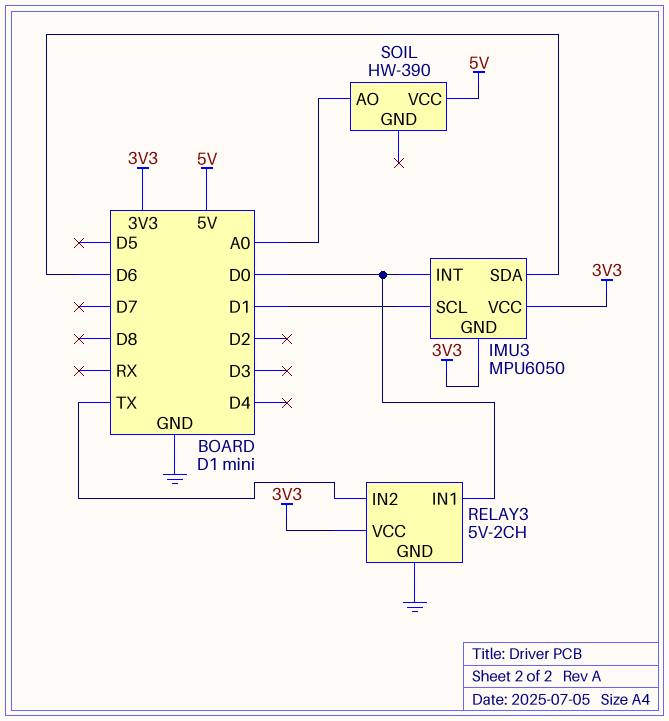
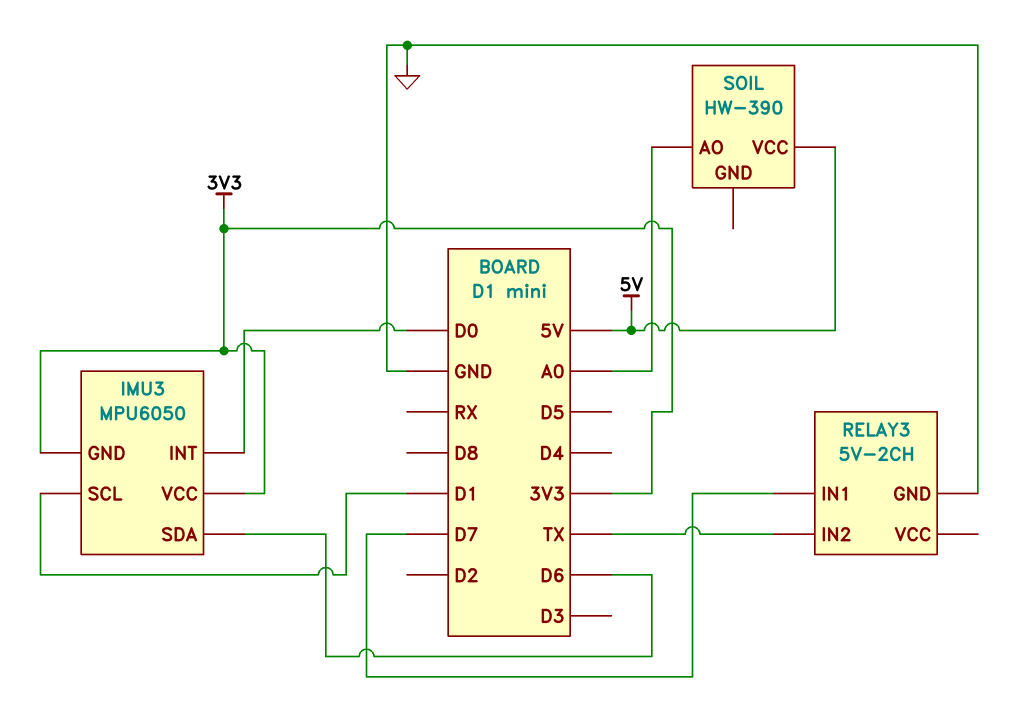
RELAY3 pin IN1: D0 -> D7
RELAY3 pin VCC: 3V3 -> none

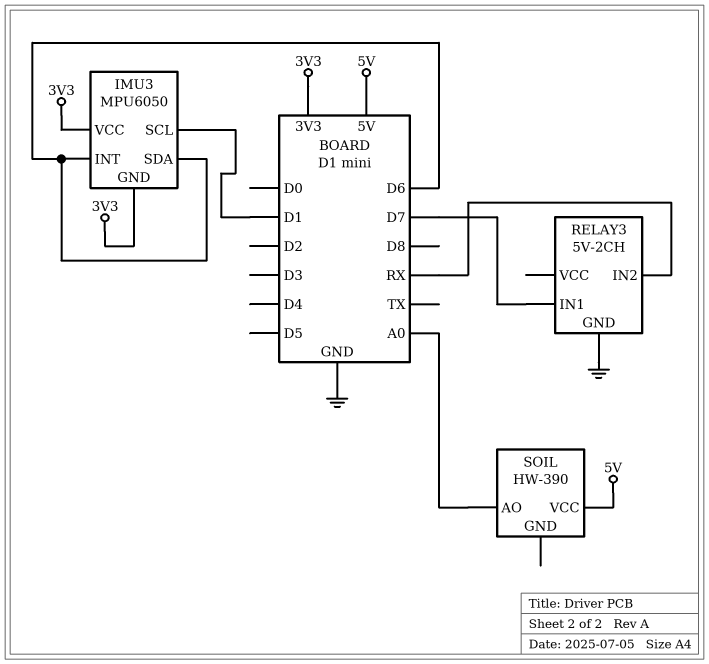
IMU3 pin INT: D0 -> D6
RELAY3 pin IN2: TX -> RX

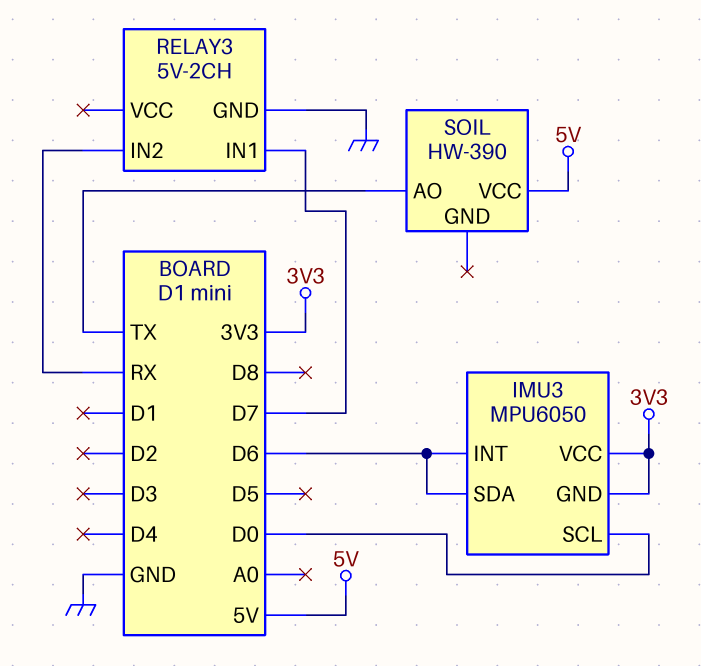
IMU3 pin SCL: D1 -> D0
SOIL pin AO: A0 -> TX

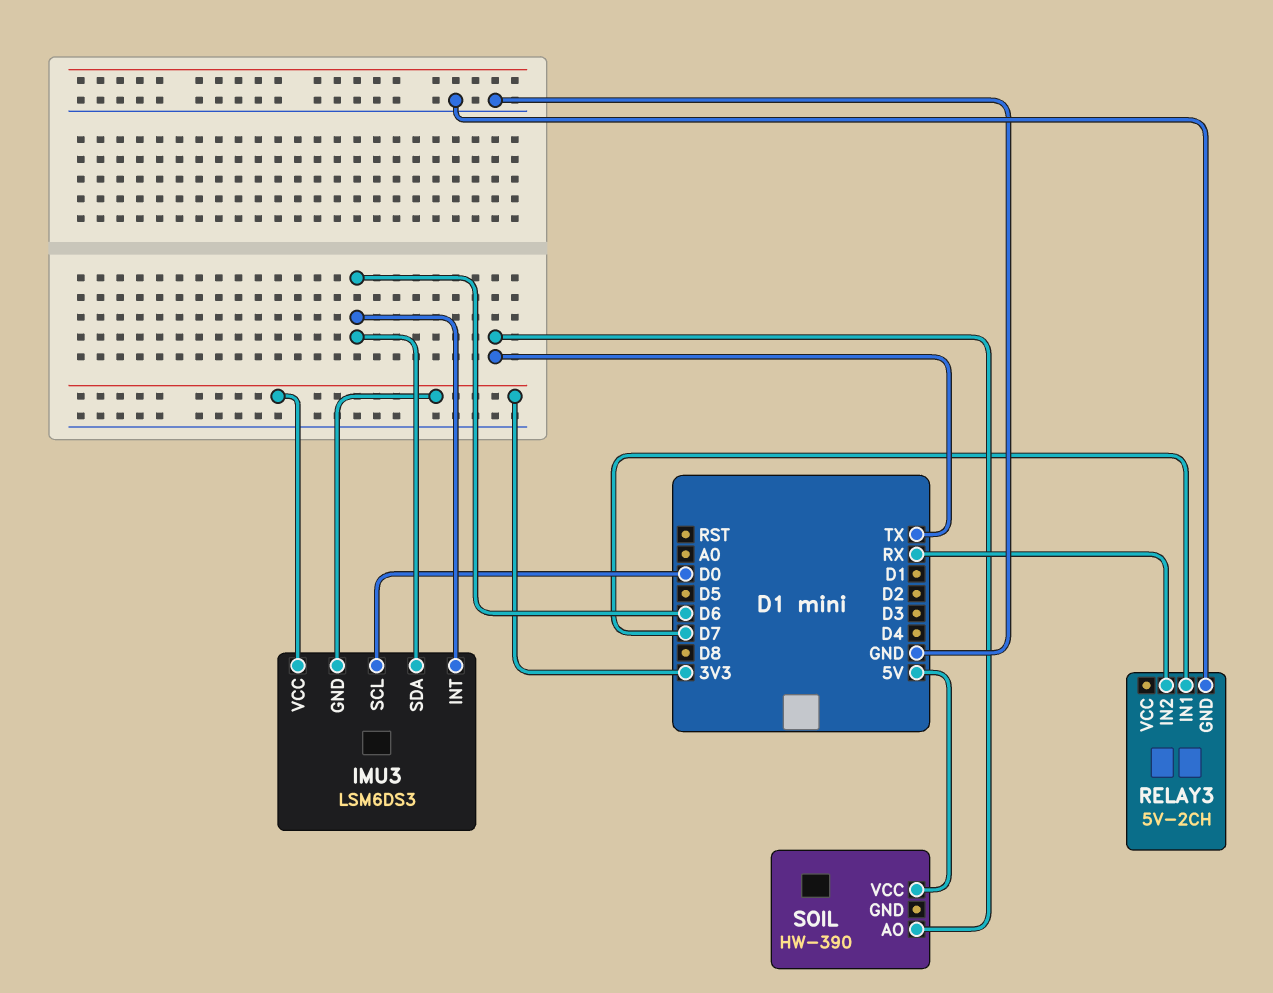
IMU3: MPU6050 -> LSM6DS3

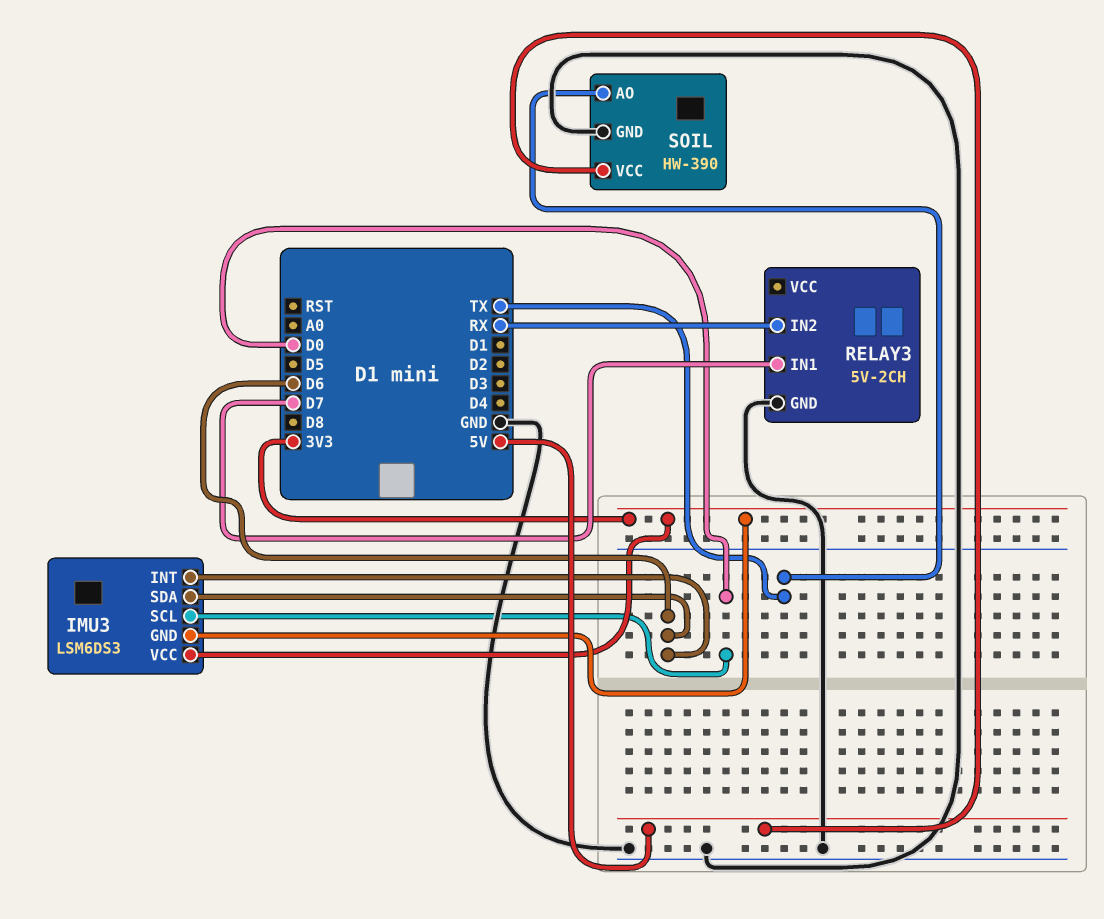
SOIL pin GND: none -> GND

